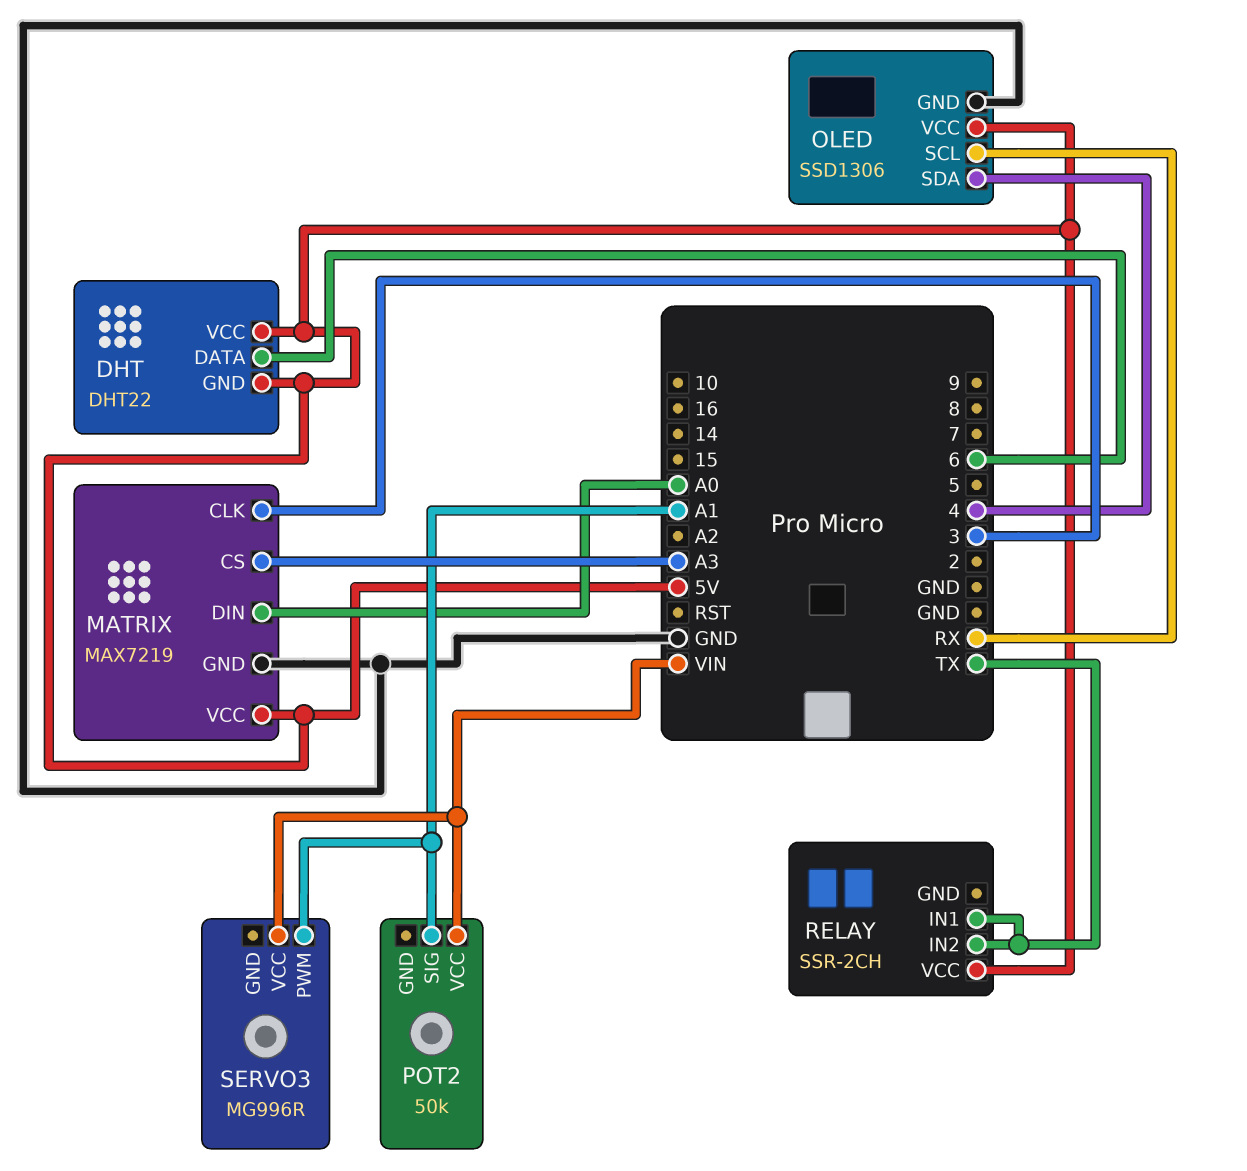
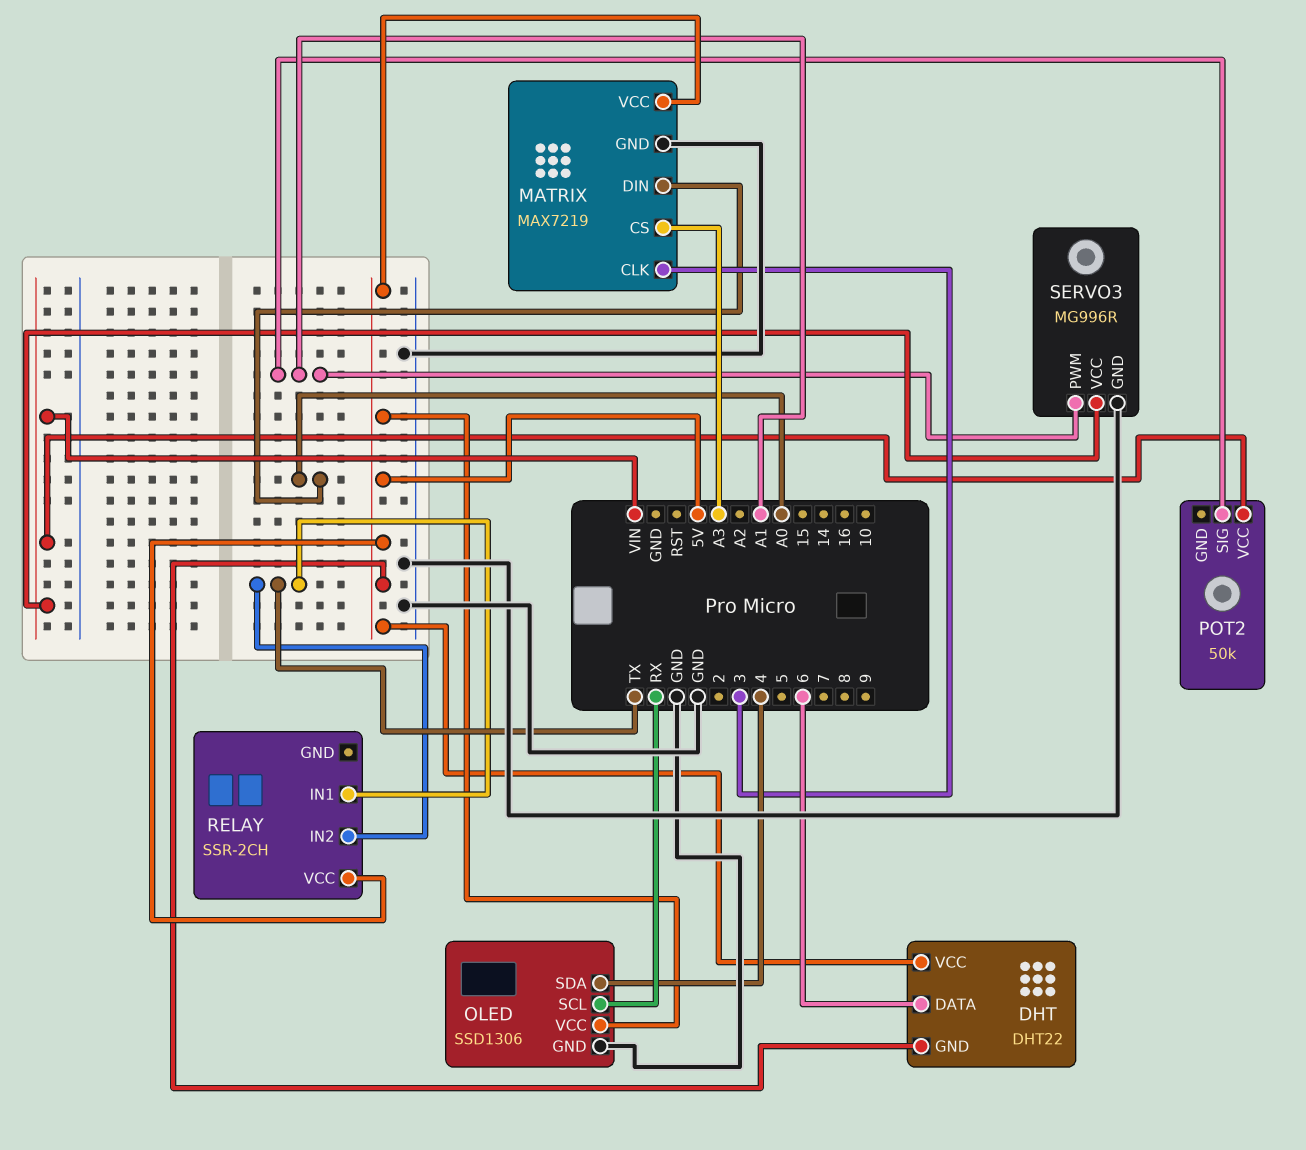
SERVO3 pin GND: none -> GND

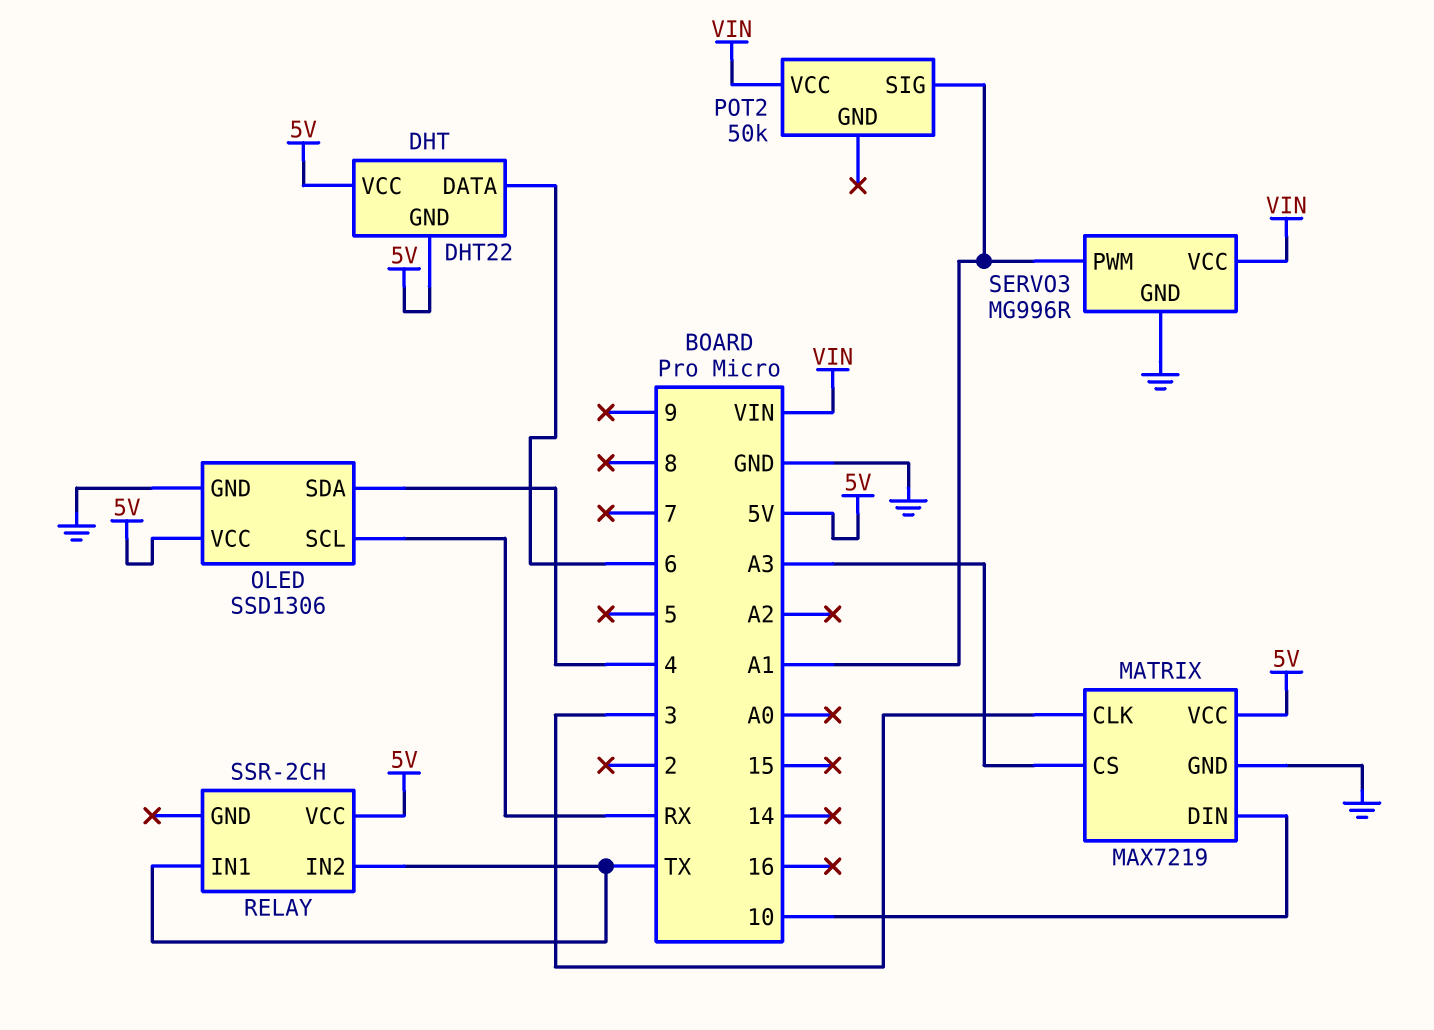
MATRIX pin DIN: A0 -> 10

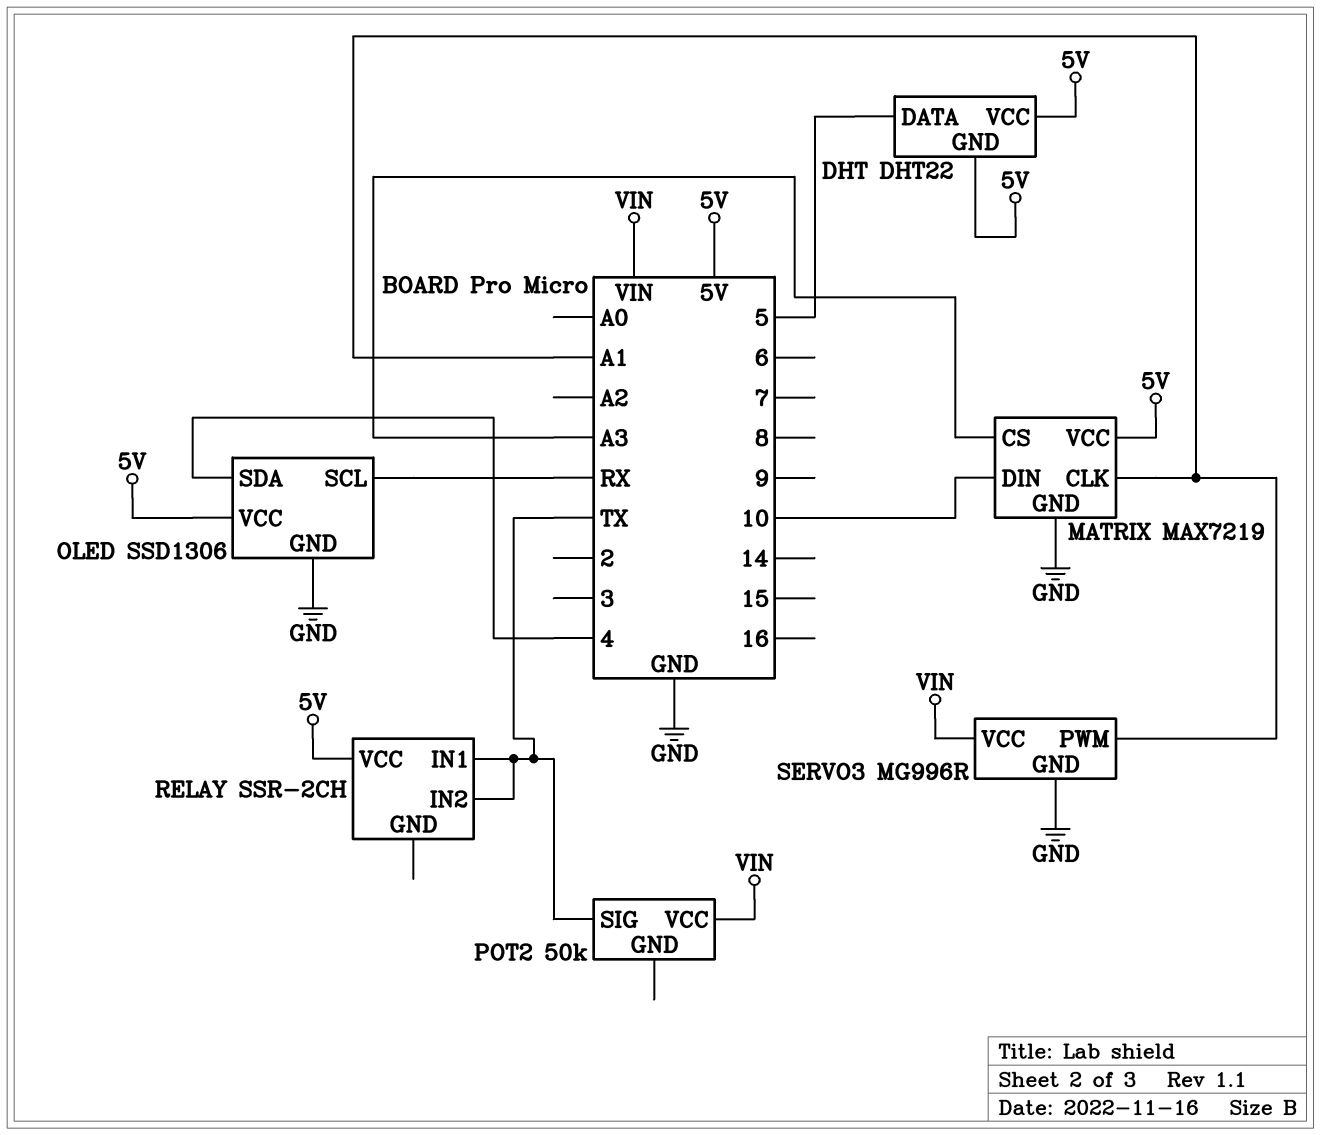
DHT pin DATA: 6 -> 5
MATRIX pin CLK: 3 -> A1
POT2 pin SIG: A1 -> TX

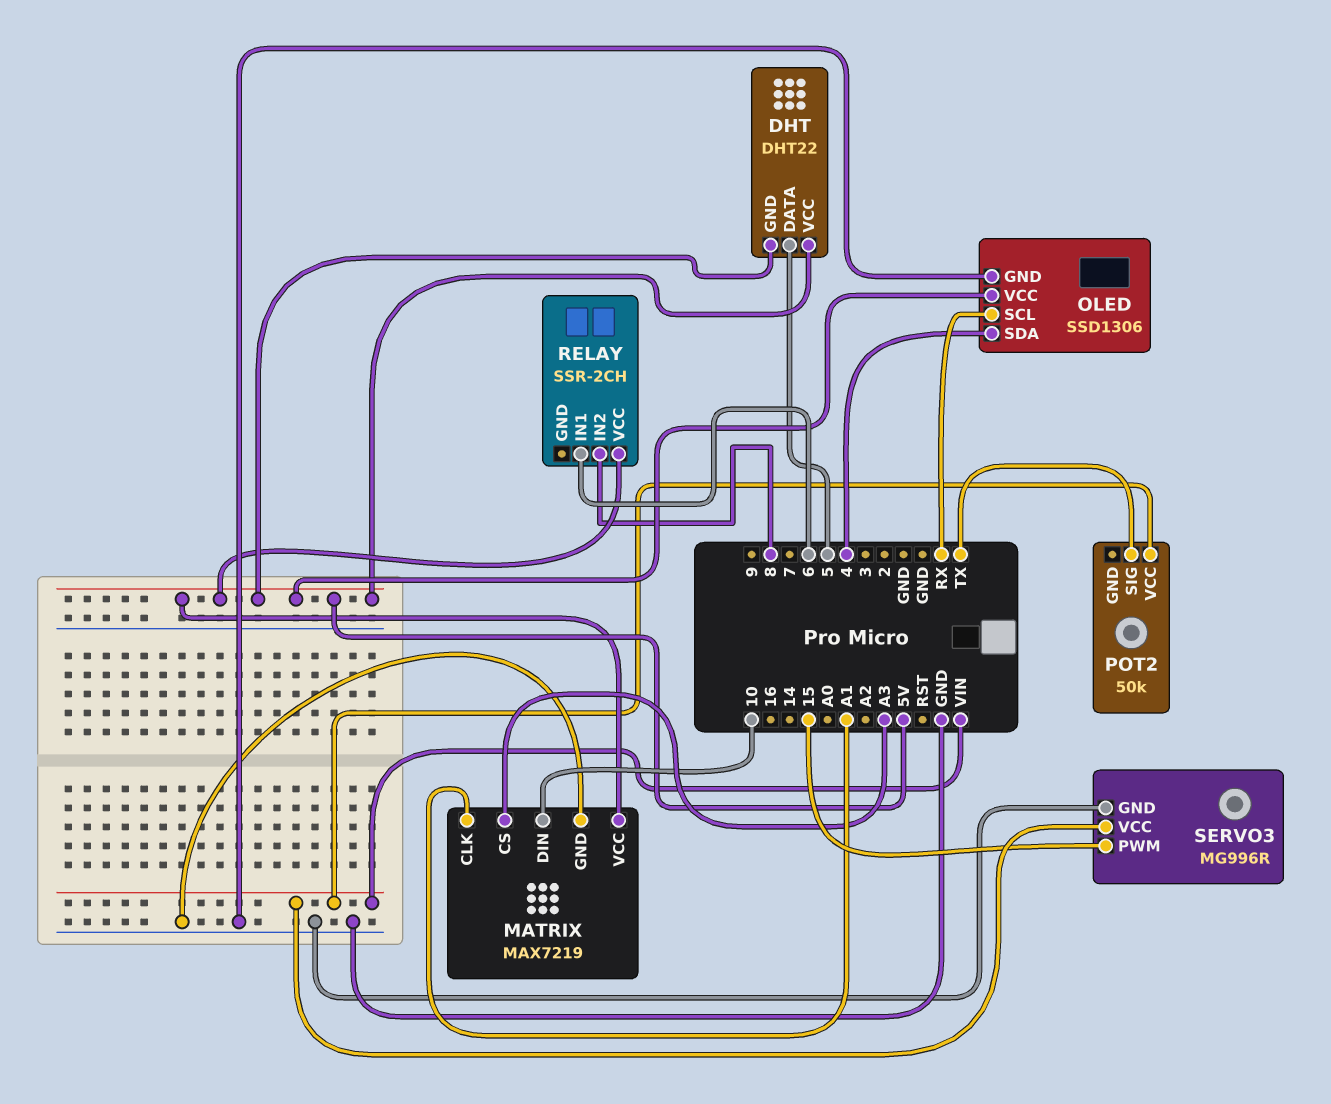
RELAY pin IN1: TX -> 6
RELAY pin IN2: TX -> 8
SERVO3 pin PWM: A1 -> 15

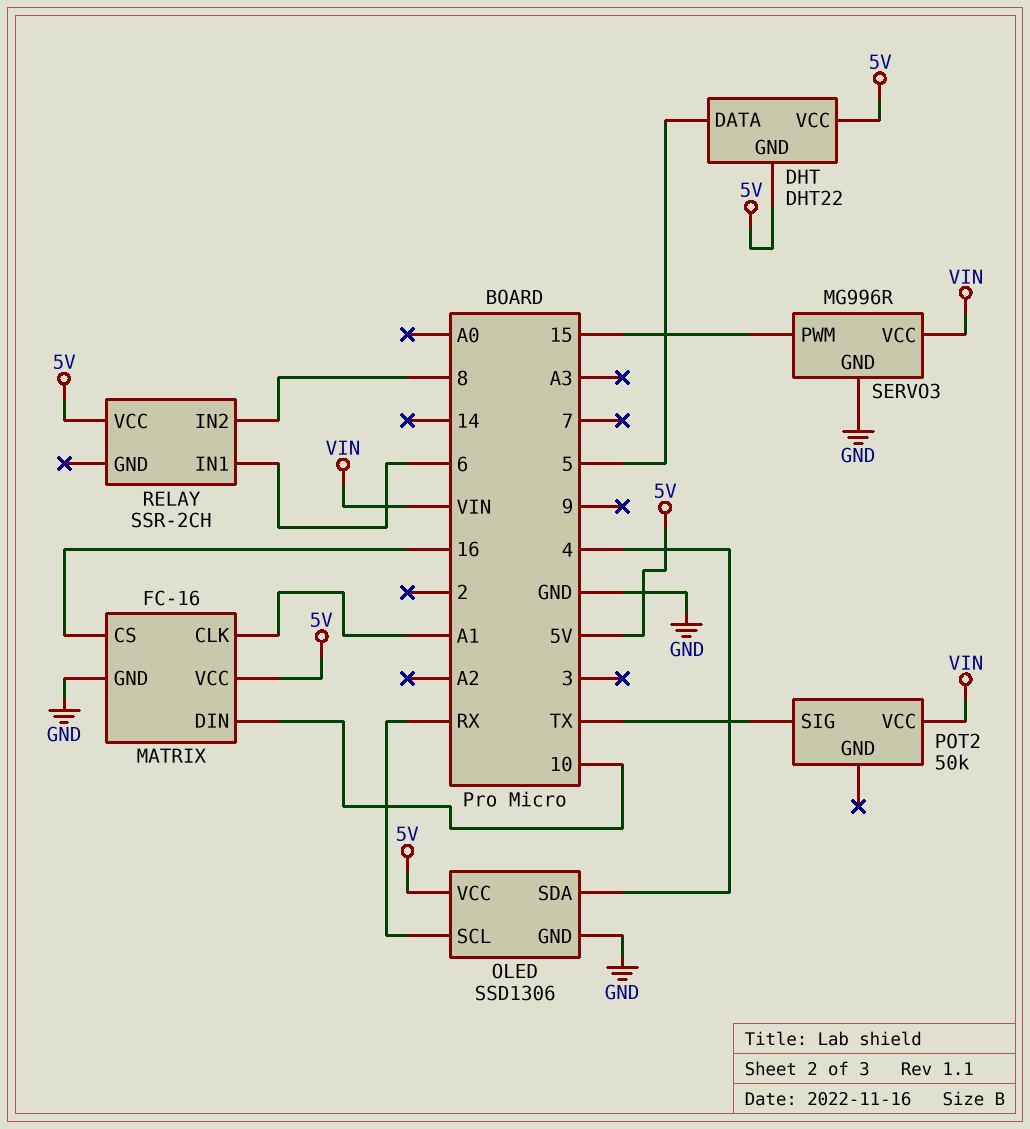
MATRIX: MAX7219 -> FC-16
MATRIX pin CS: A3 -> 16

